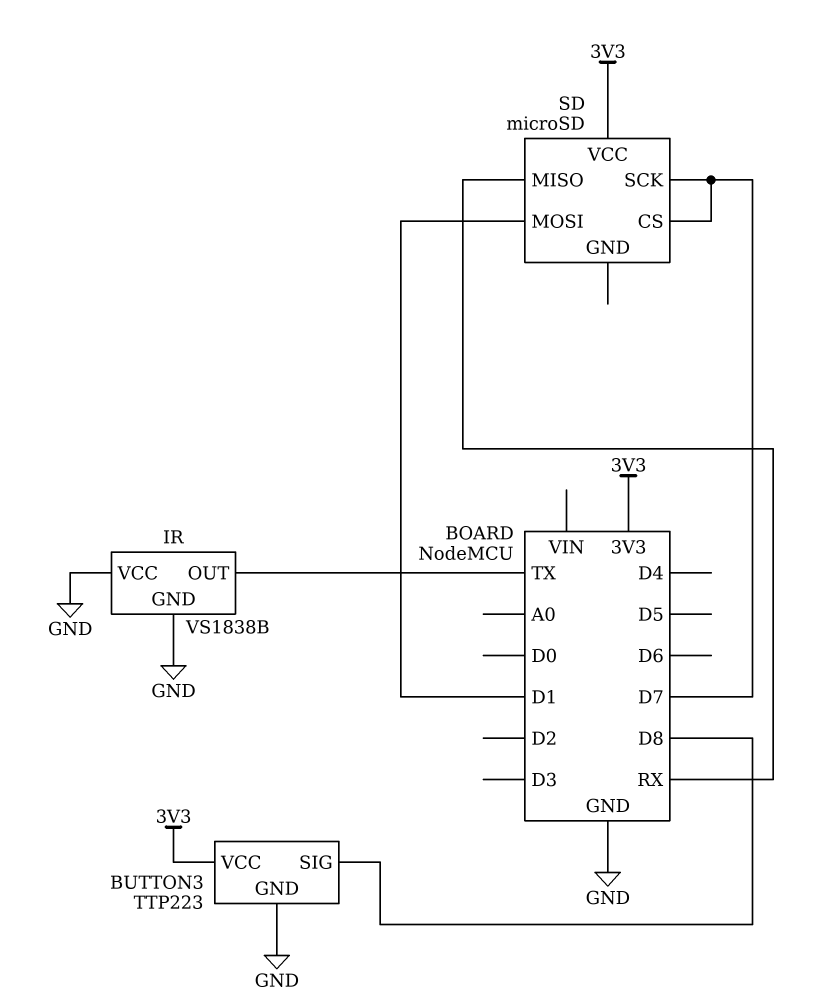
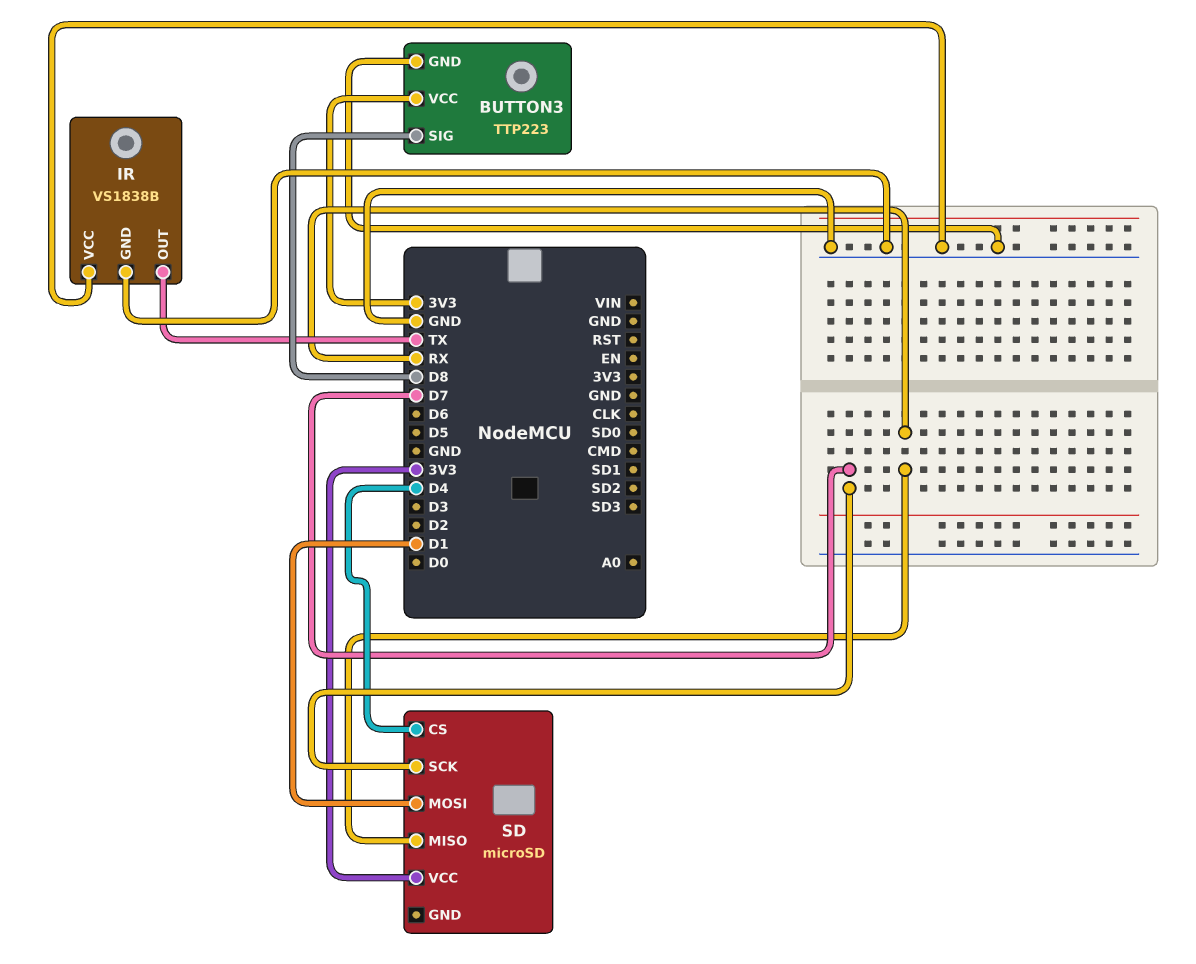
SD pin CS: D7 -> D4

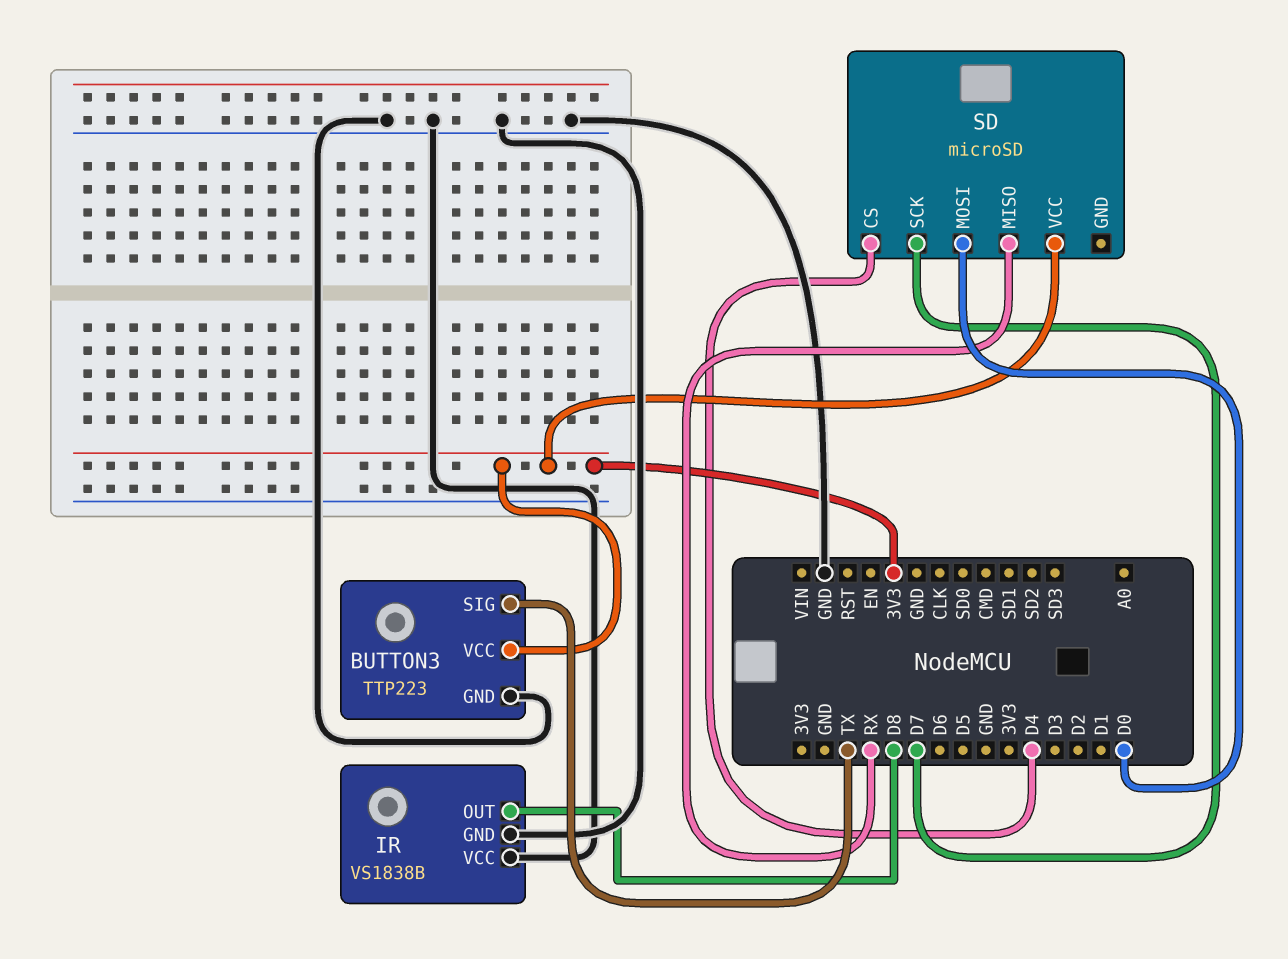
BUTTON3 pin SIG: D8 -> TX
IR pin OUT: TX -> D8
SD pin MOSI: D1 -> D0

